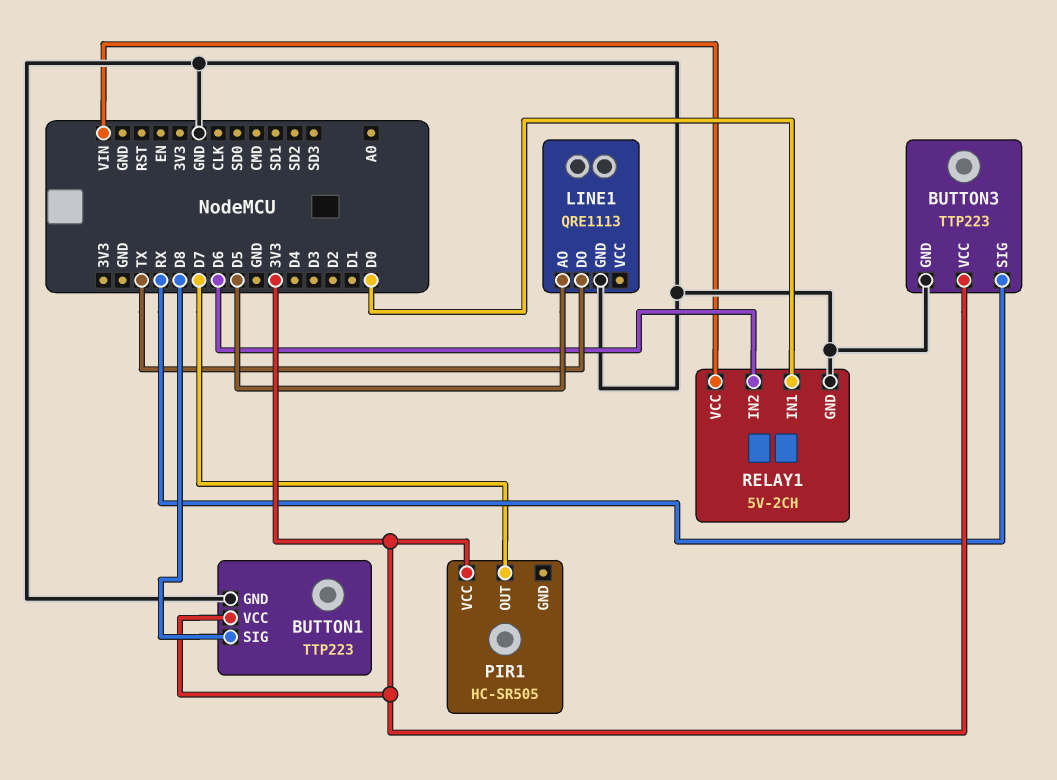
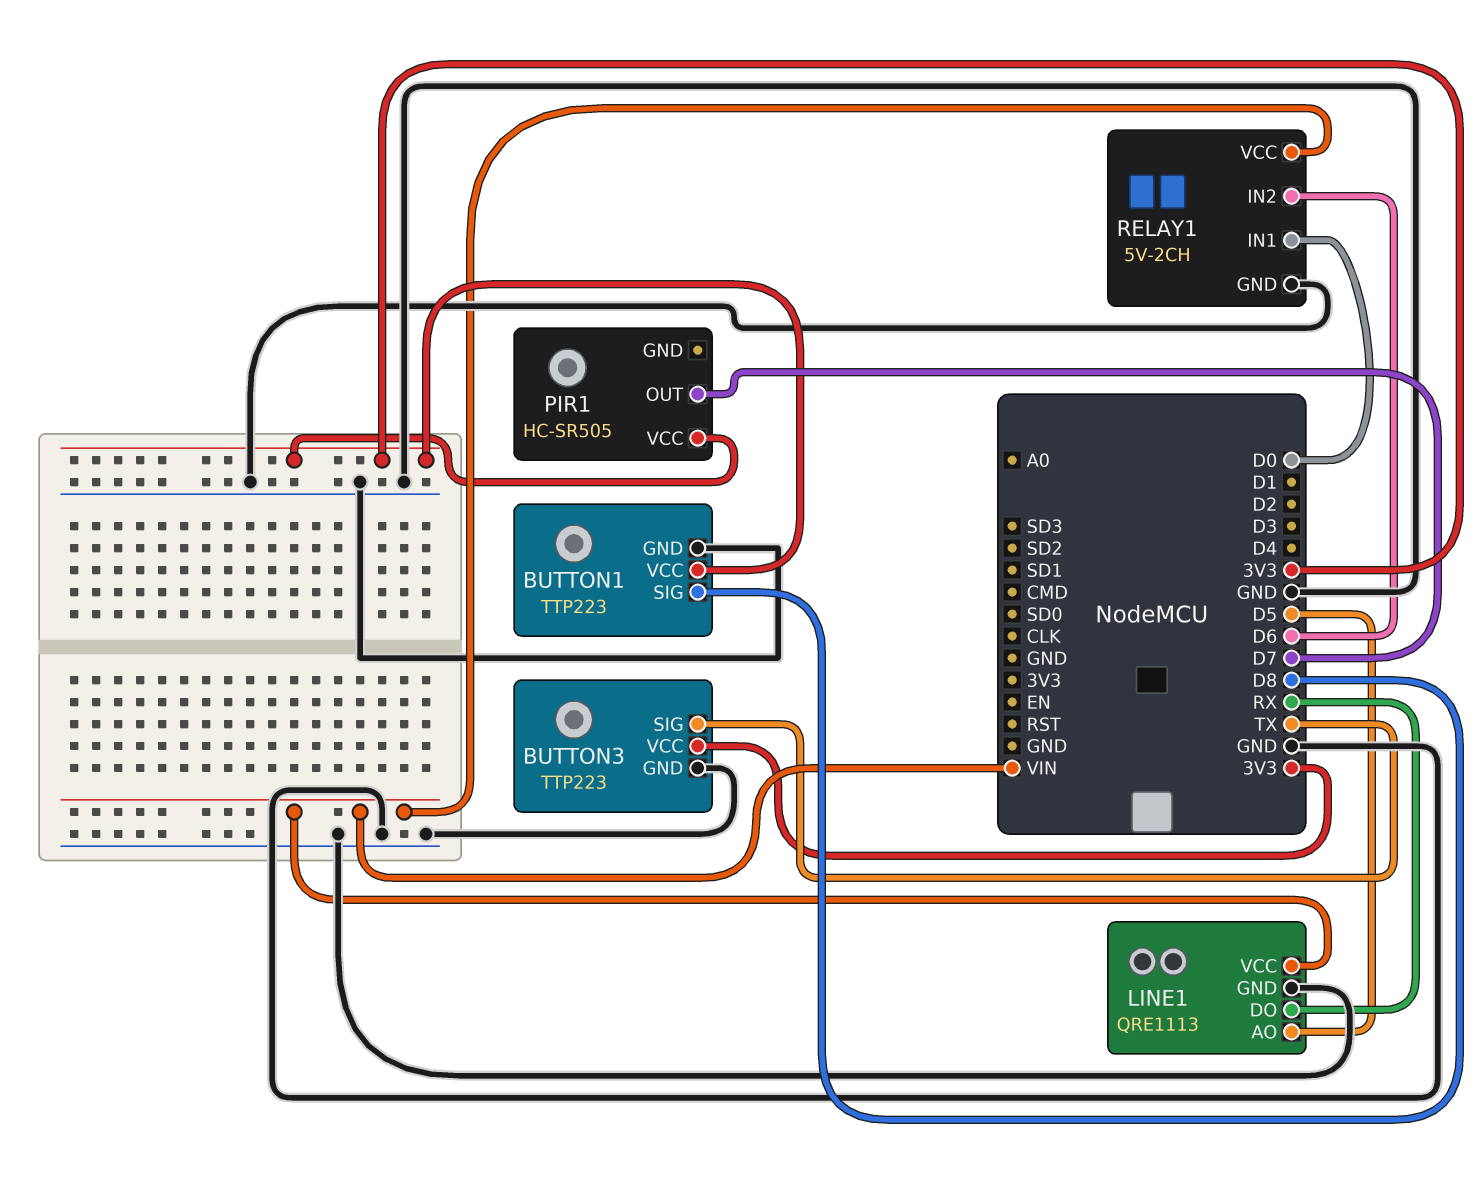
BUTTON3 pin SIG: RX -> TX
LINE1 pin DO: TX -> RX
LINE1 pin VCC: none -> VIN

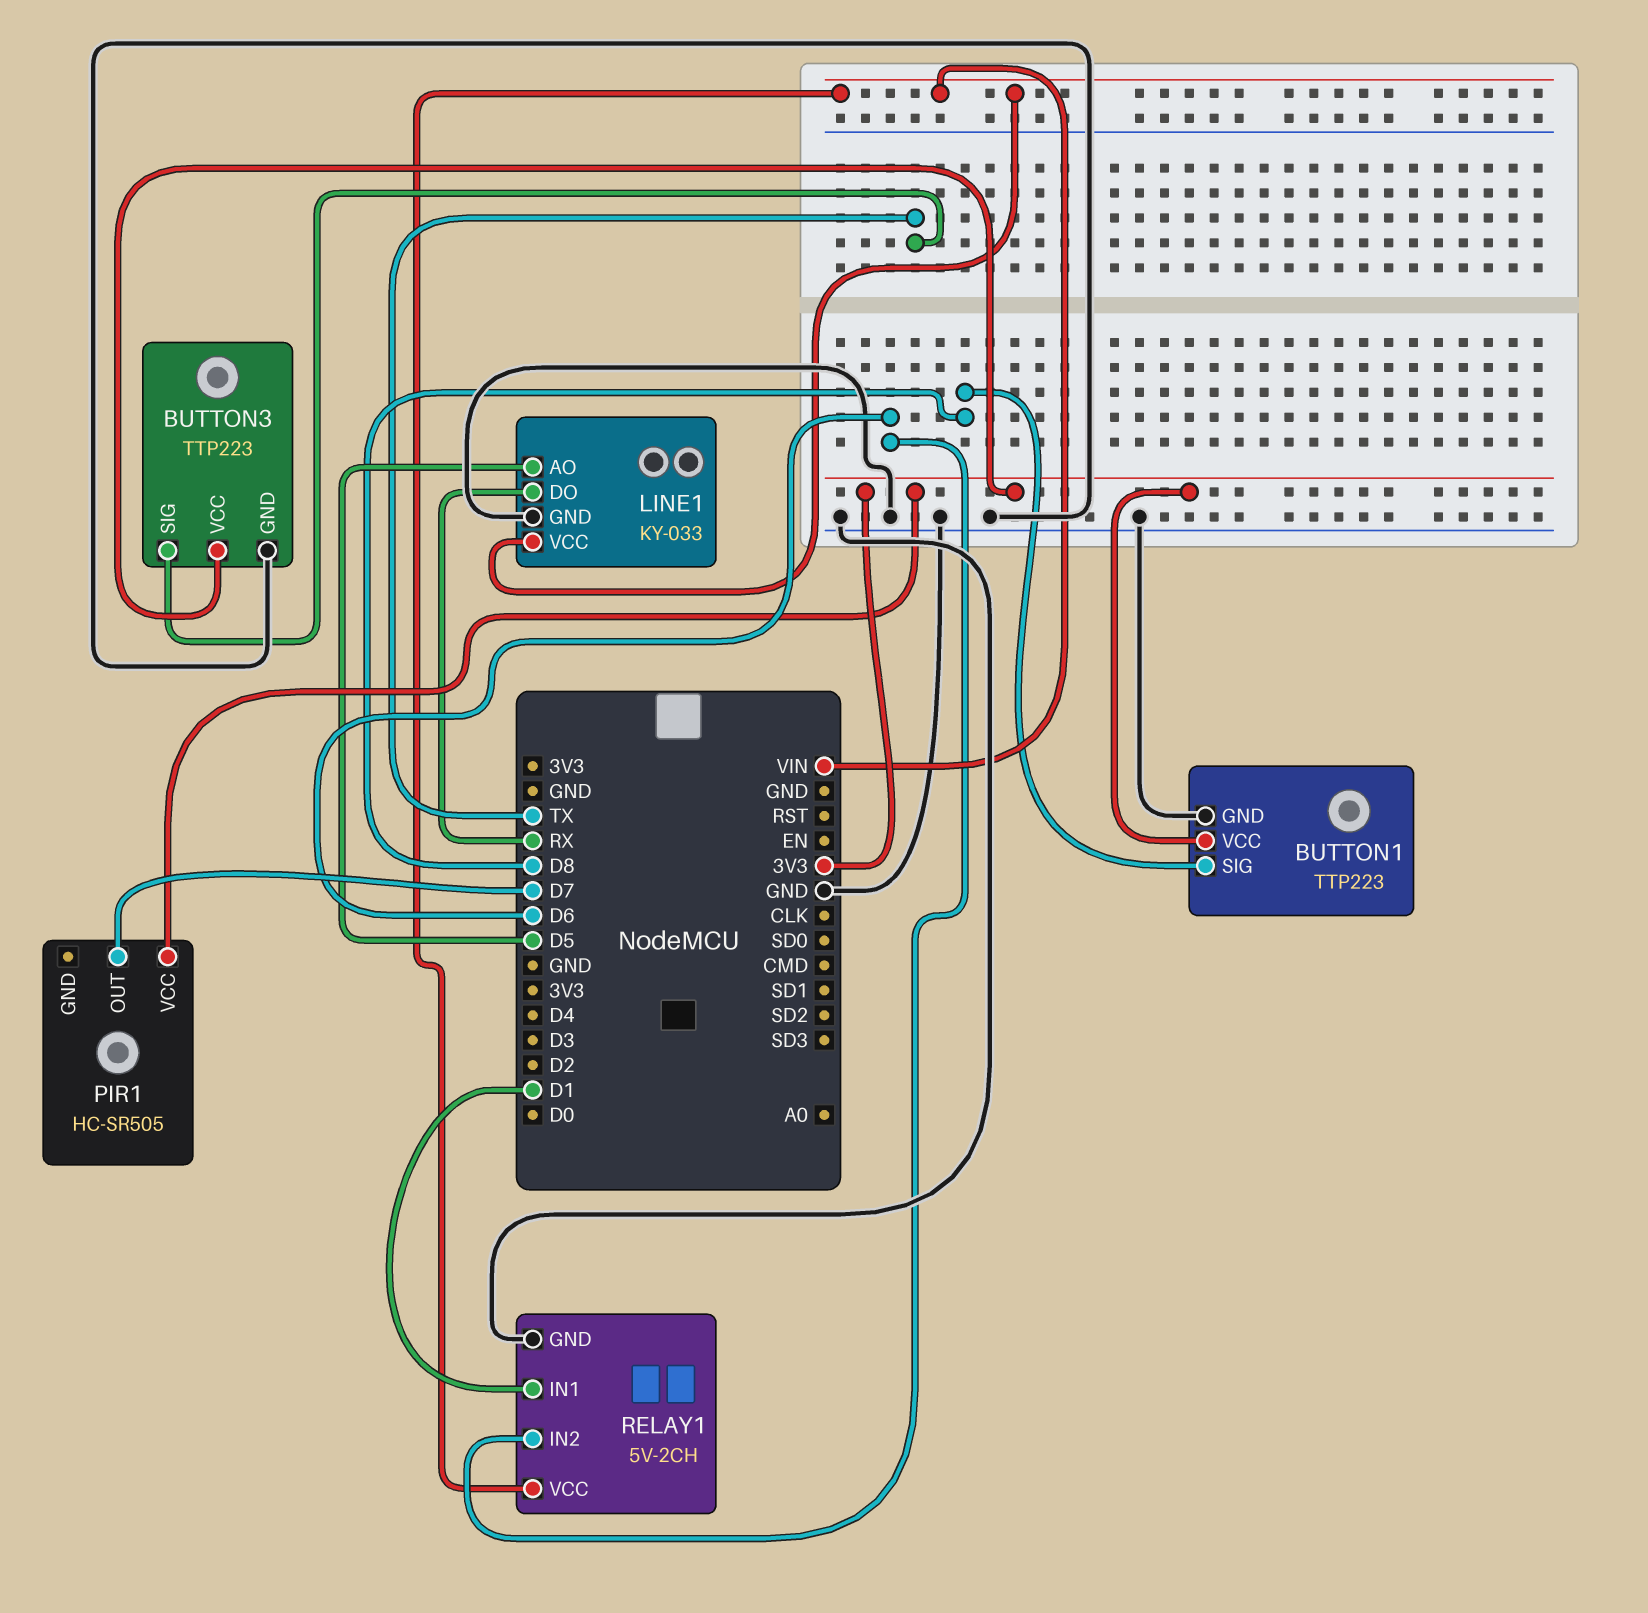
LINE1: QRE1113 -> KY-033
RELAY1 pin IN1: D0 -> D1

